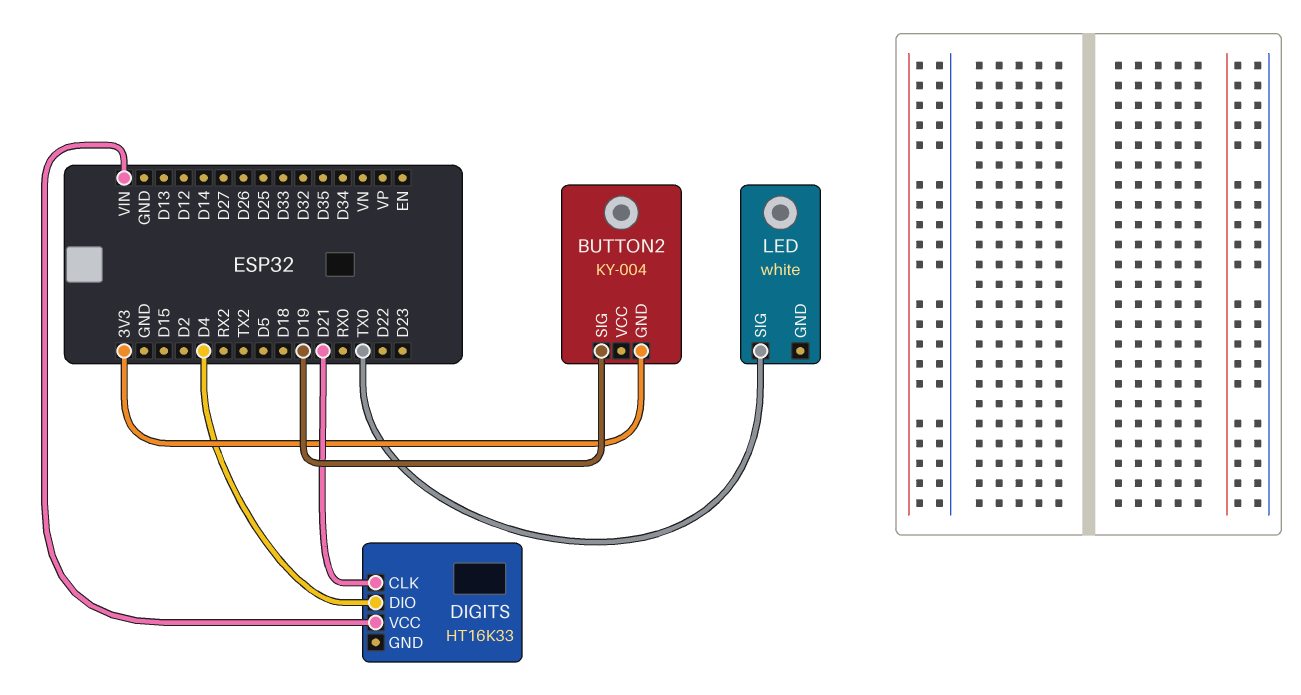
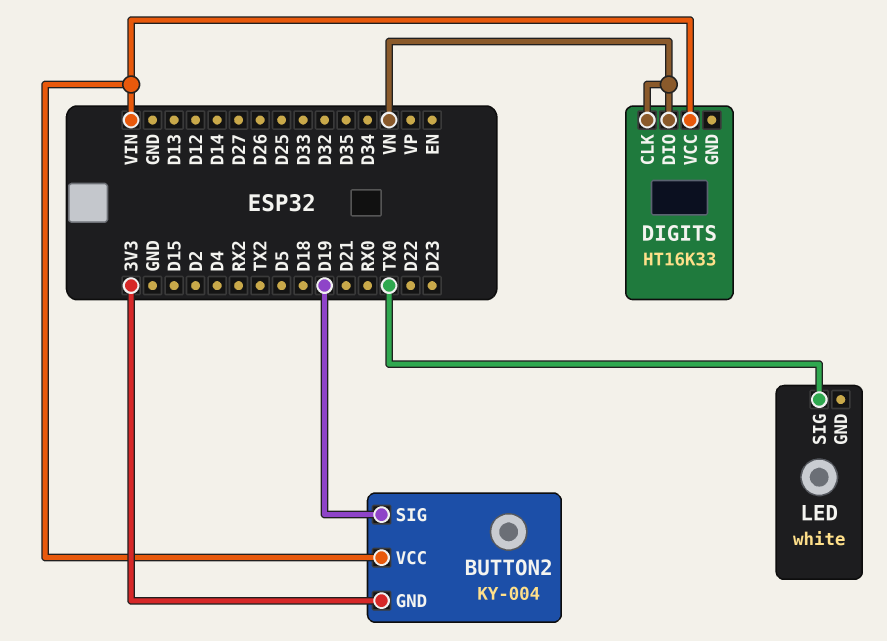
BUTTON2 pin VCC: none -> VIN
DIGITS pin CLK: D21 -> VN
DIGITS pin DIO: D4 -> VN

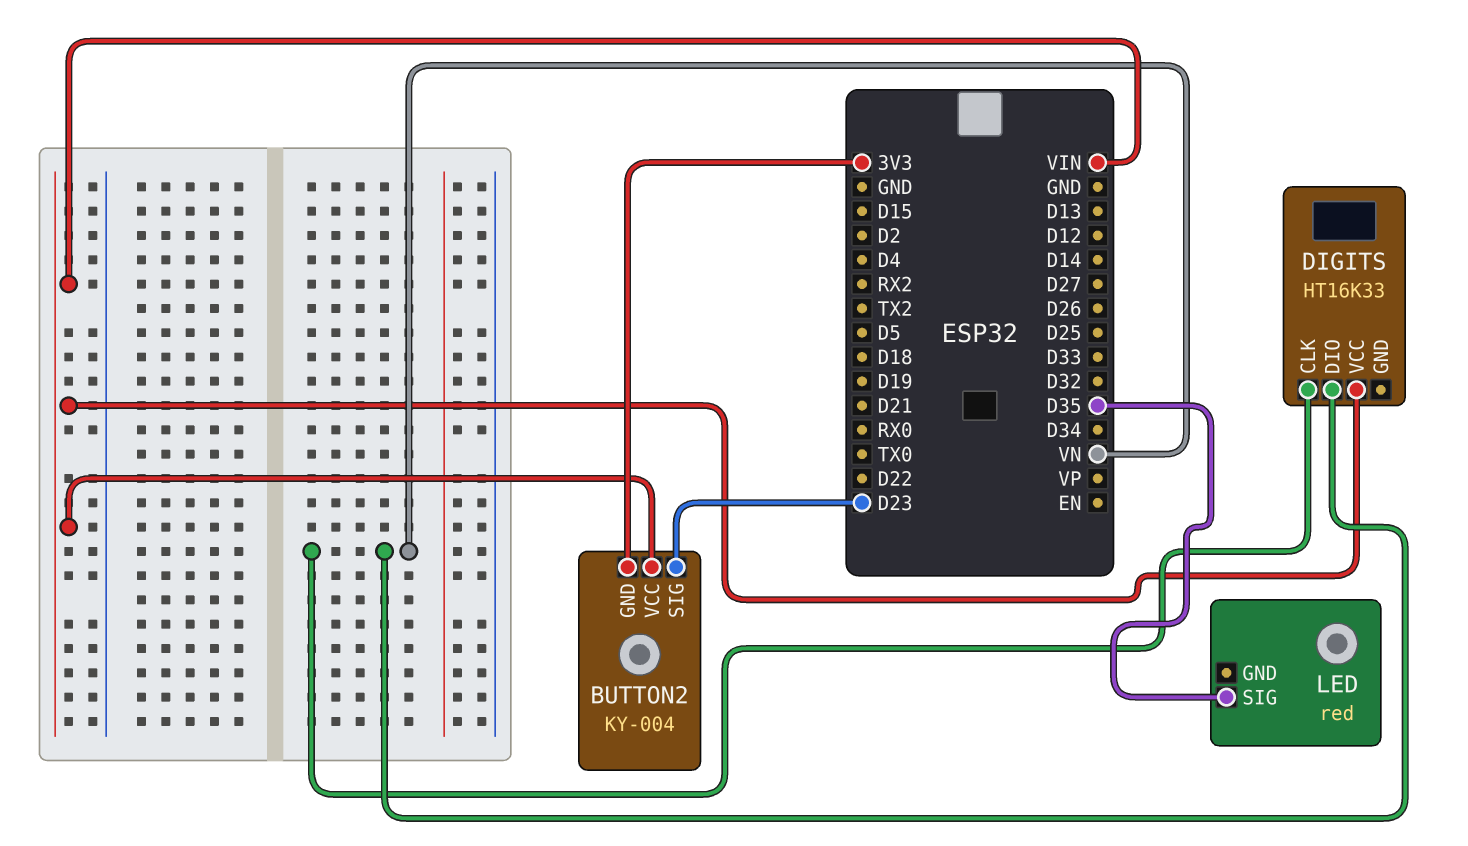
BUTTON2 pin SIG: D19 -> D23
LED: white -> red
LED pin SIG: TX0 -> D35

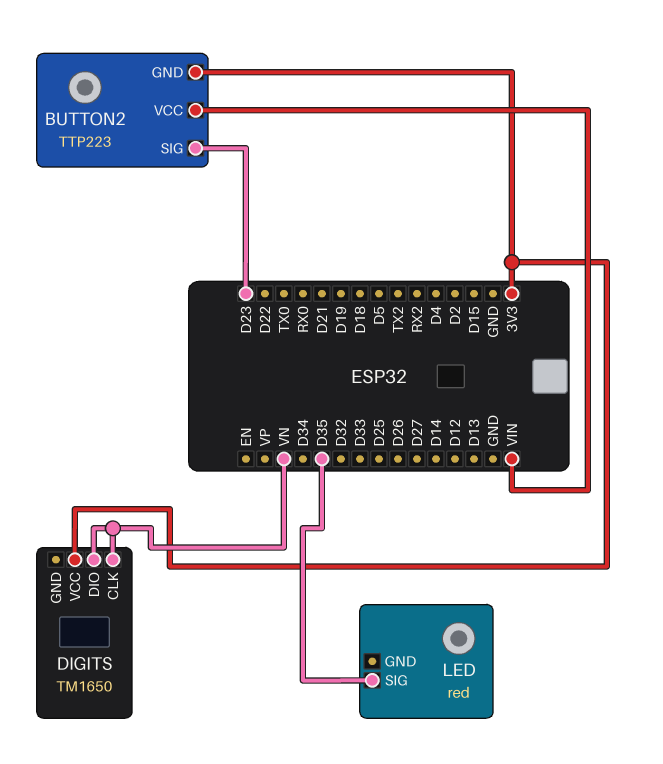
BUTTON2: KY-004 -> TTP223
DIGITS: HT16K33 -> TM1650
DIGITS pin VCC: VIN -> 3V3

